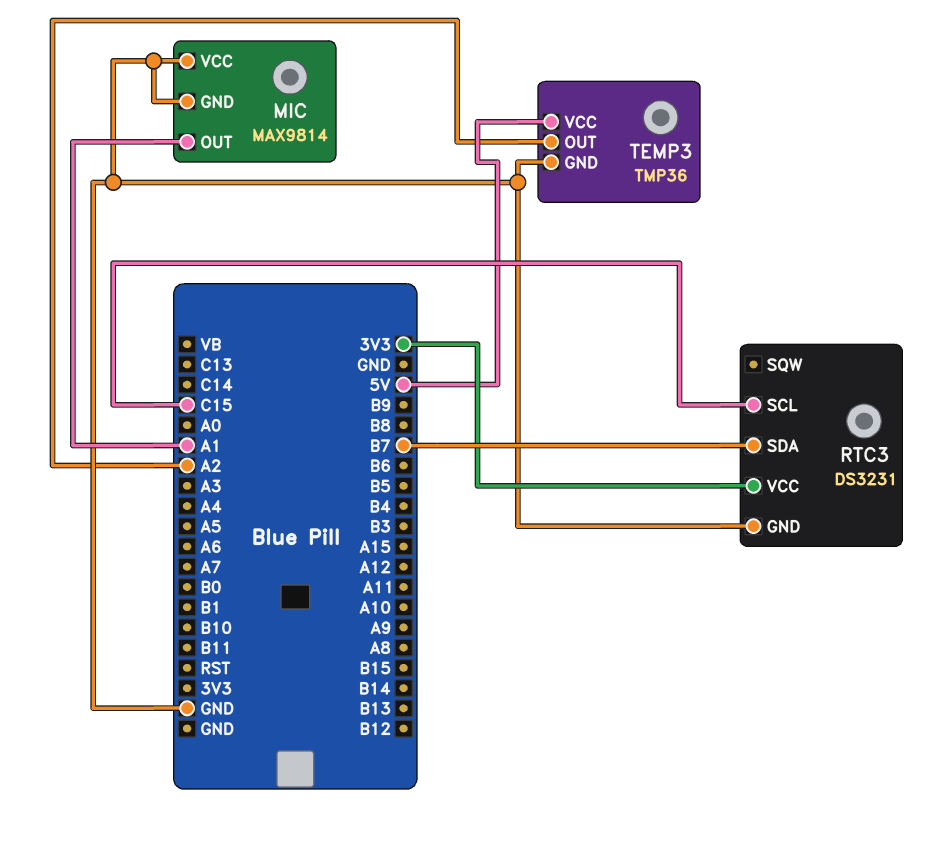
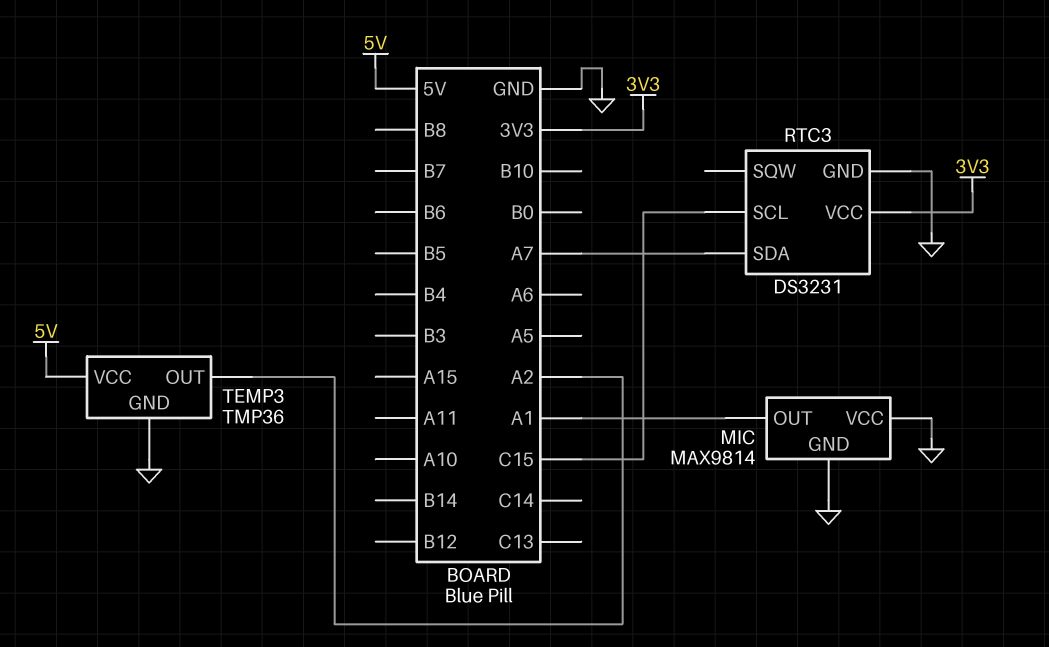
RTC3 pin SDA: B7 -> A7

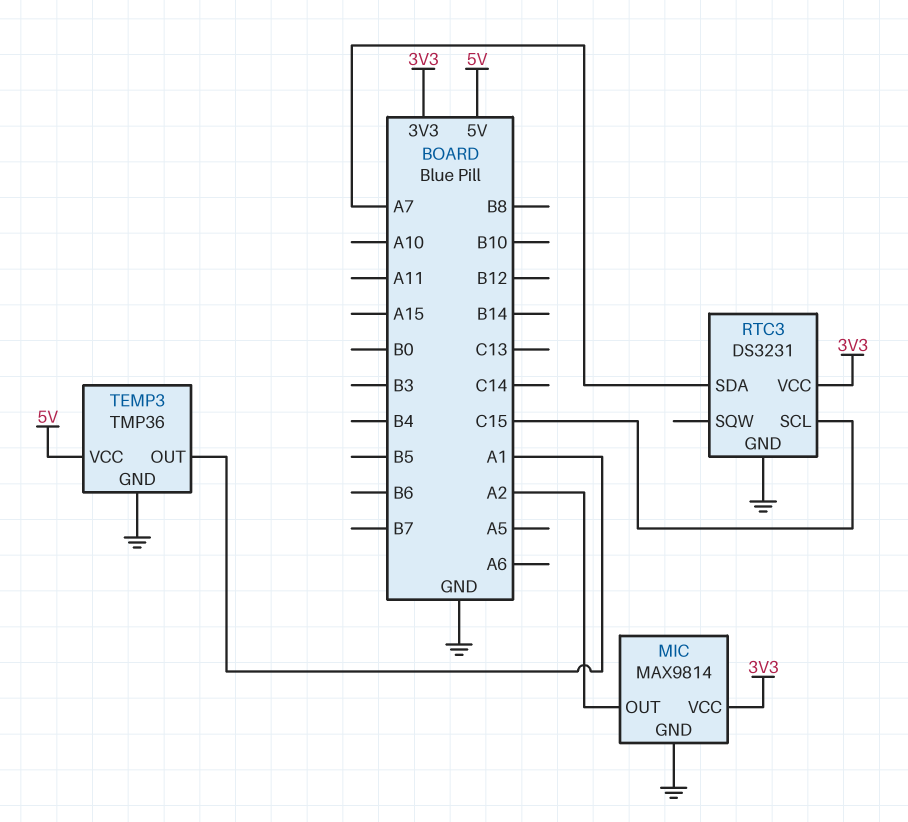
MIC pin OUT: A1 -> A2
MIC pin VCC: GND -> 3V3
TEMP3 pin OUT: A2 -> A1

